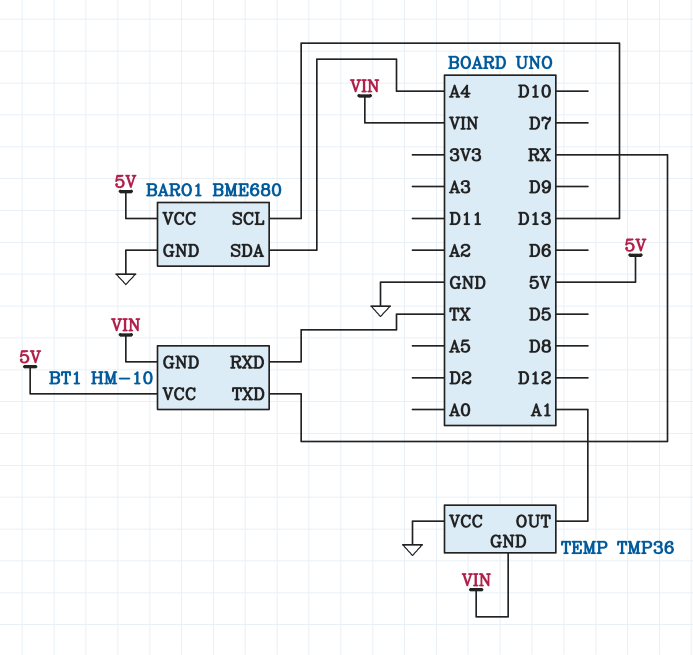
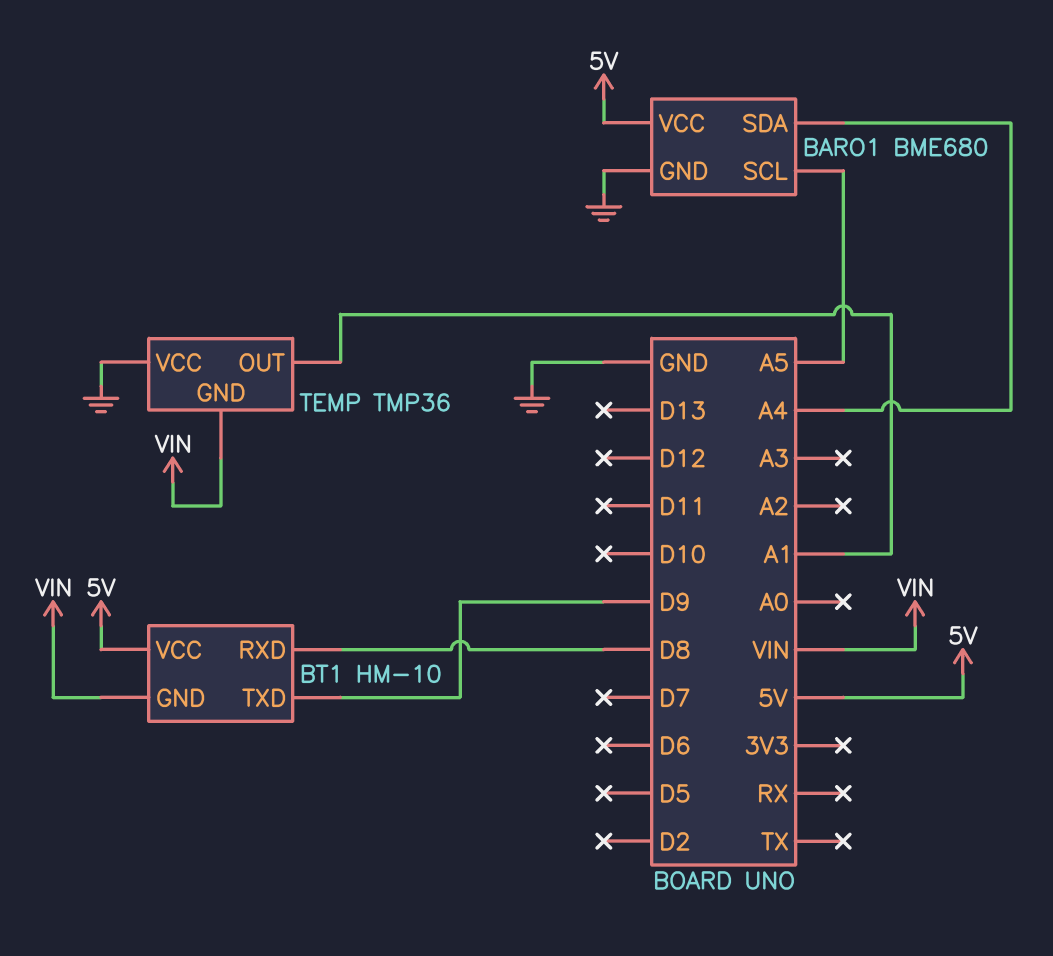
BARO1 pin SCL: D13 -> A5
BT1 pin RXD: TX -> D8
BT1 pin TXD: RX -> D9

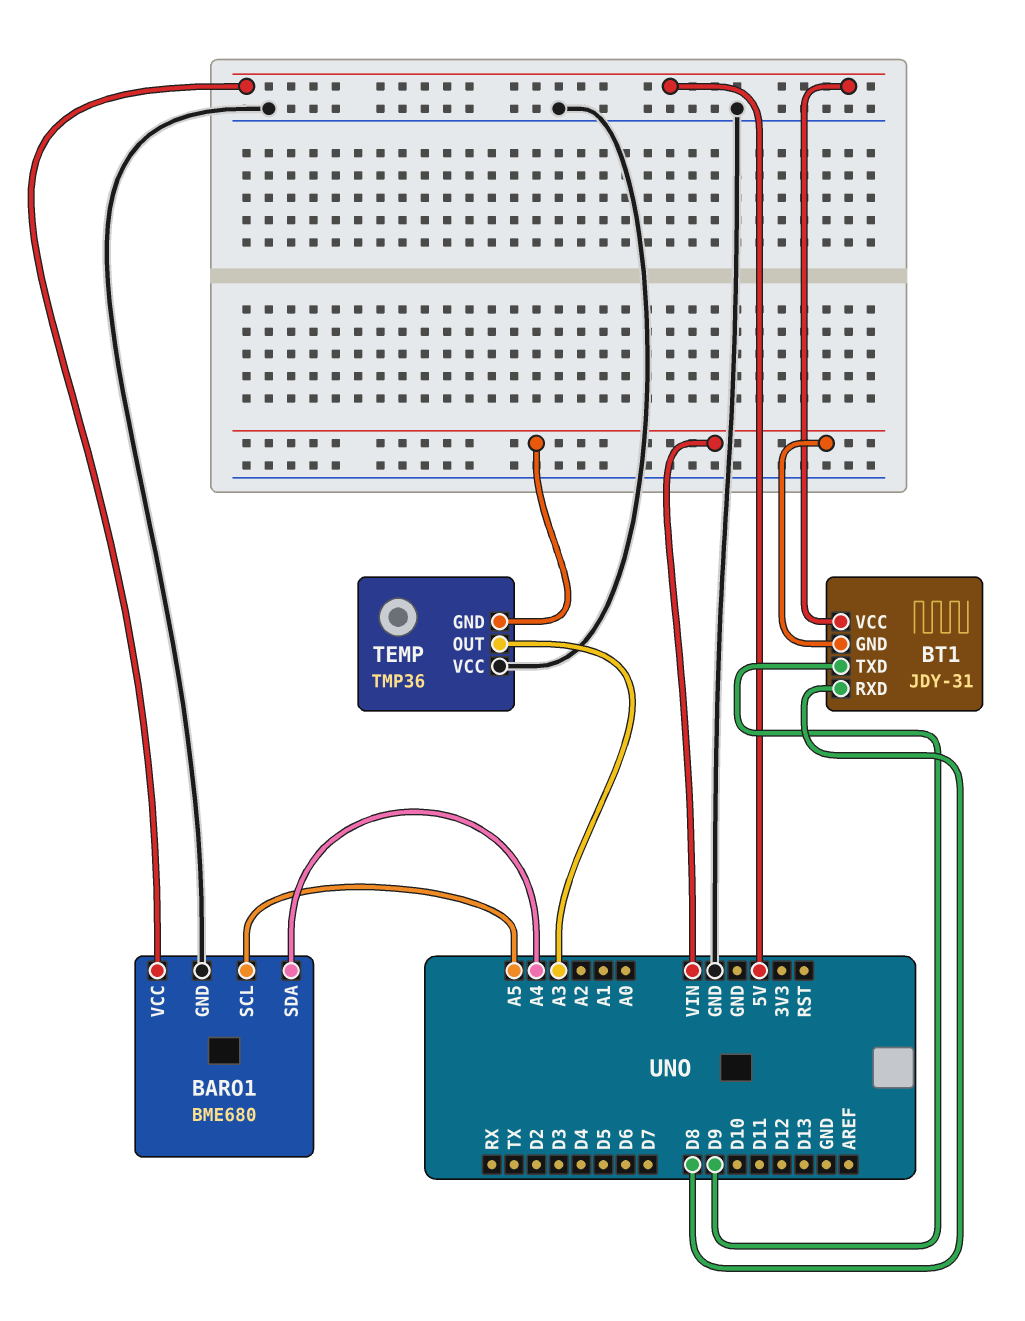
BT1: HM-10 -> JDY-31
TEMP pin OUT: A1 -> A3

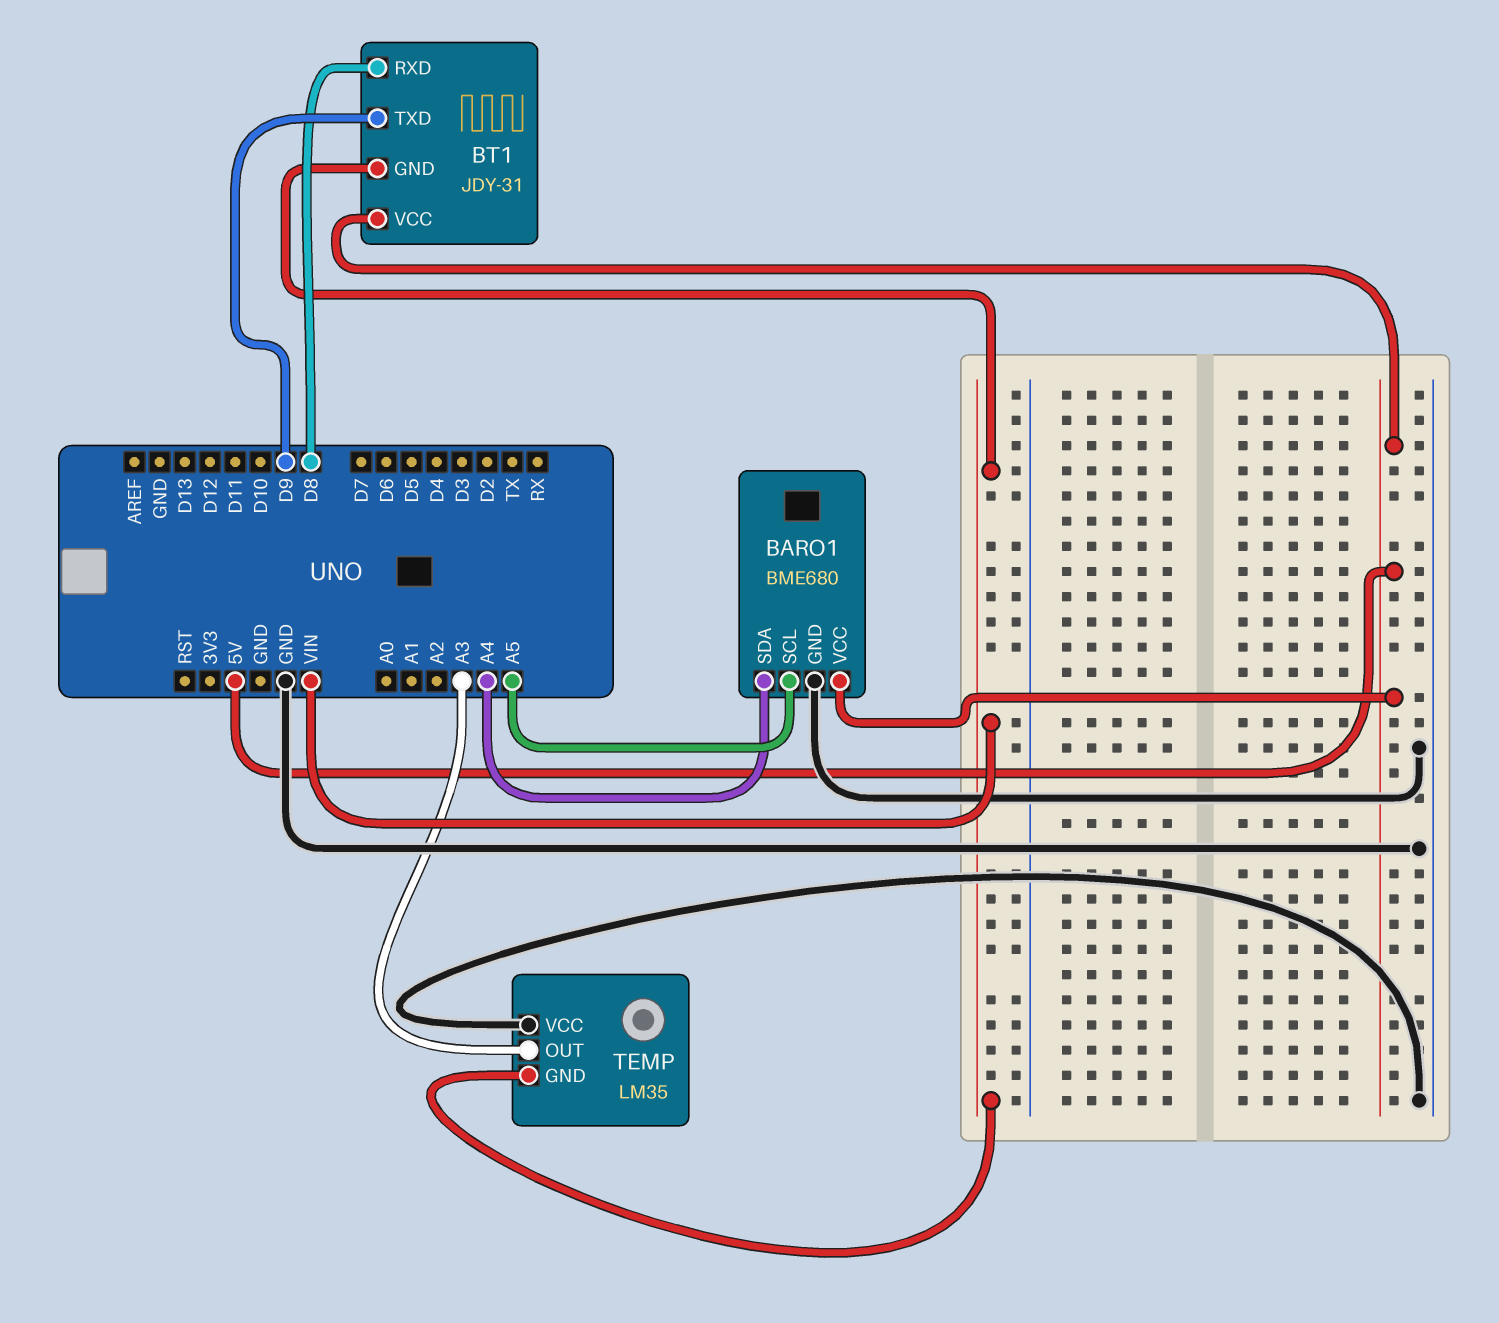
TEMP: TMP36 -> LM35

